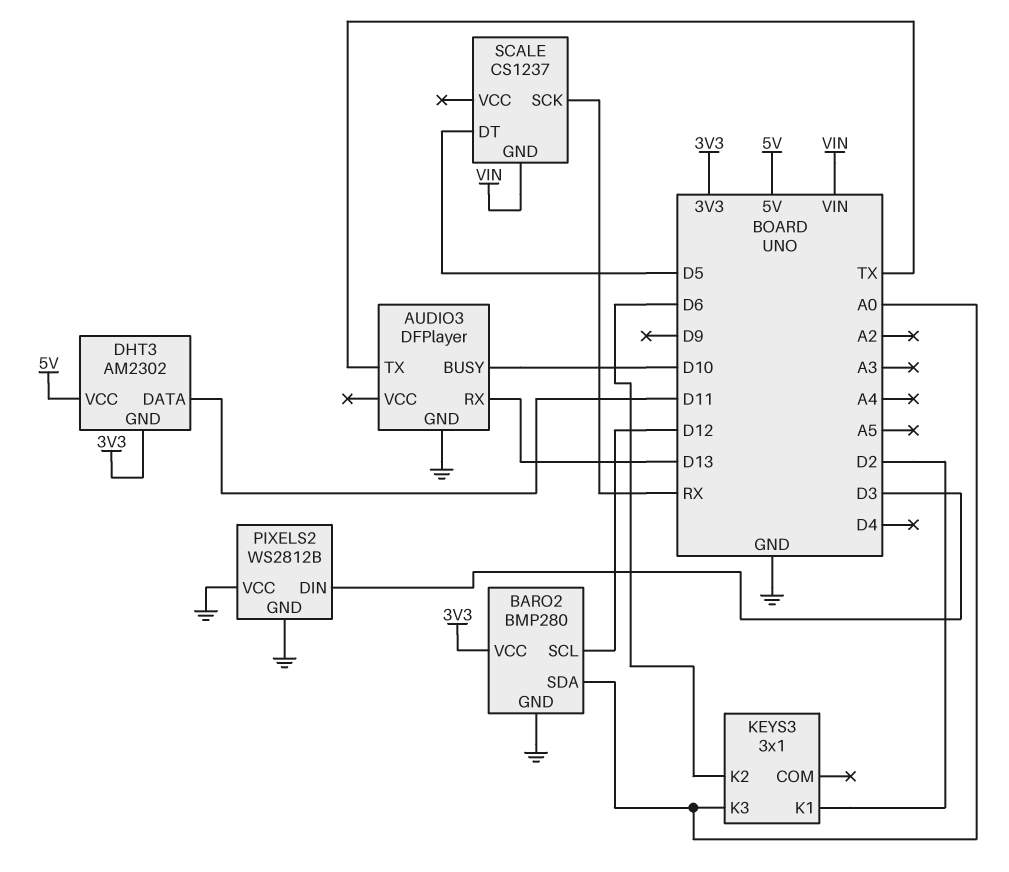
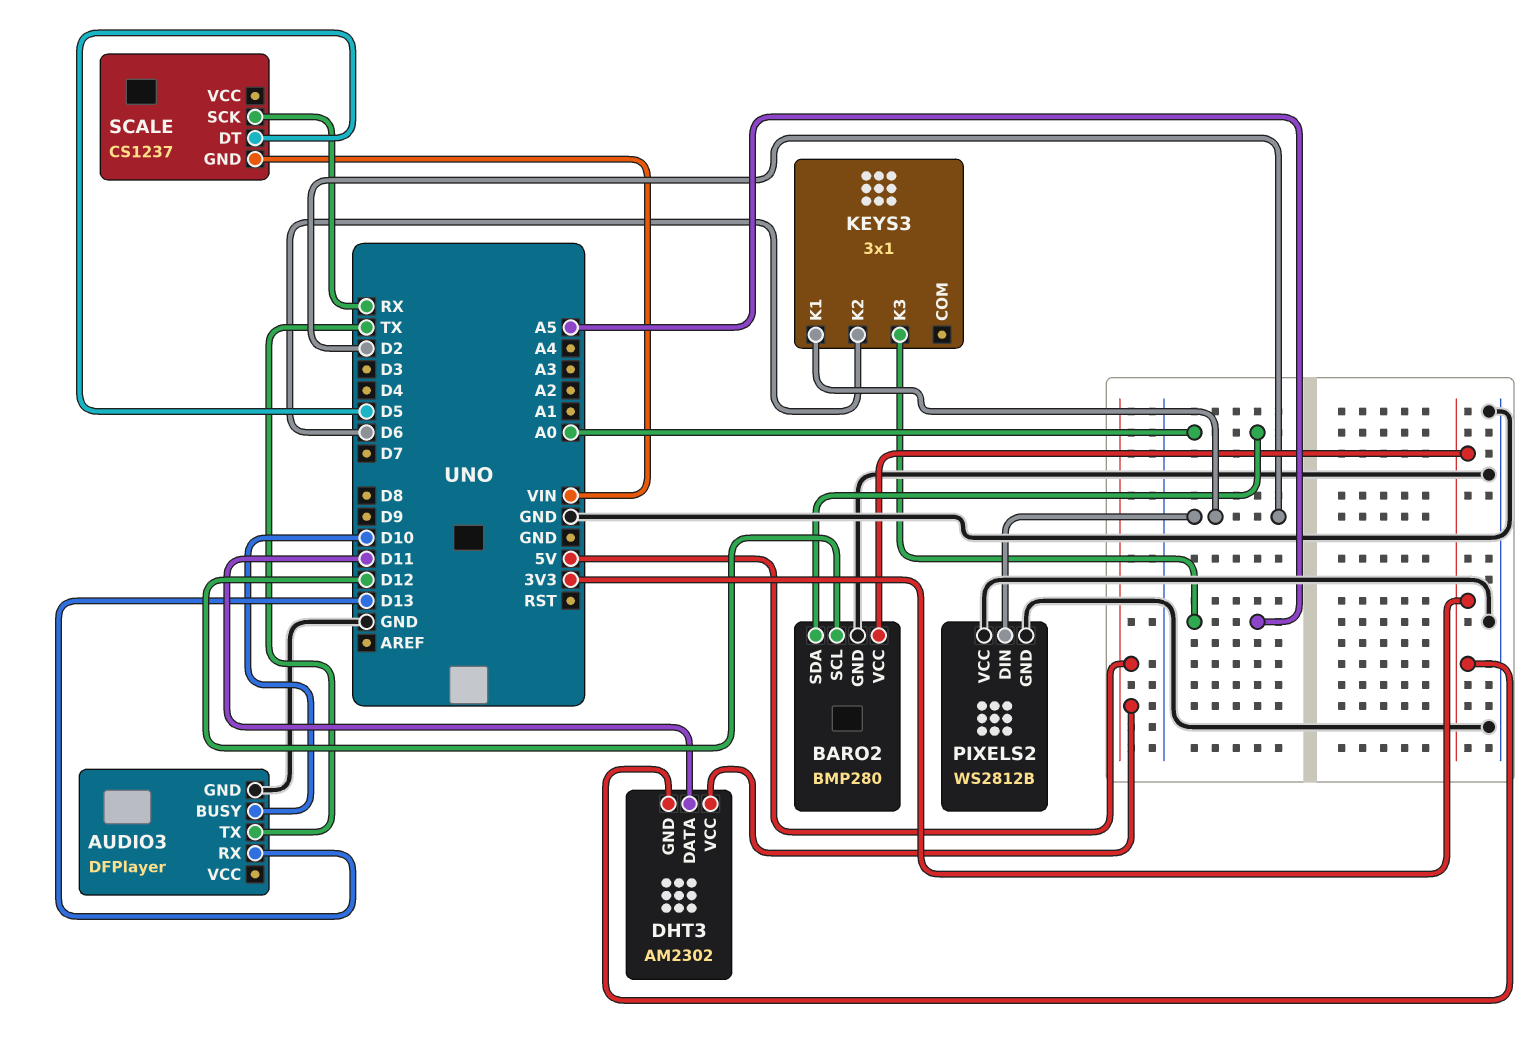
KEYS3 pin K3: A0 -> A5
PIXELS2 pin DIN: D3 -> D2

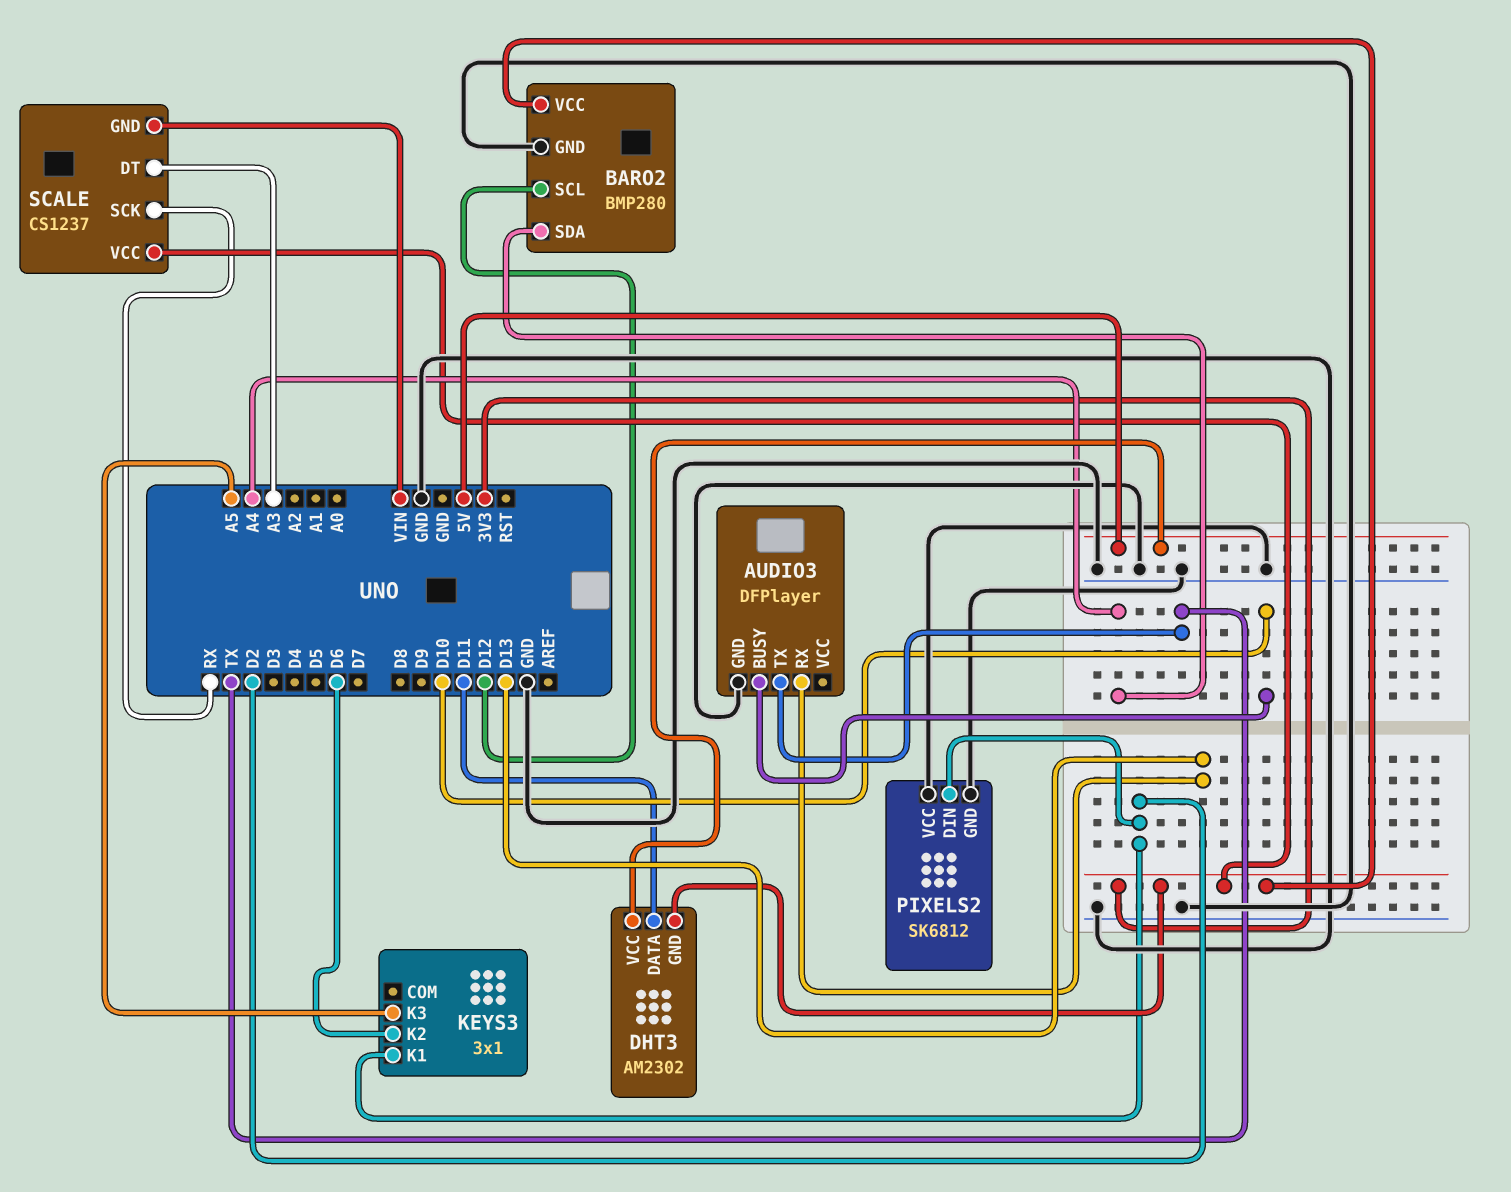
BARO2 pin SDA: A0 -> A4
PIXELS2: WS2812B -> SK6812
SCALE pin DT: D5 -> A3
SCALE pin VCC: none -> 3V3

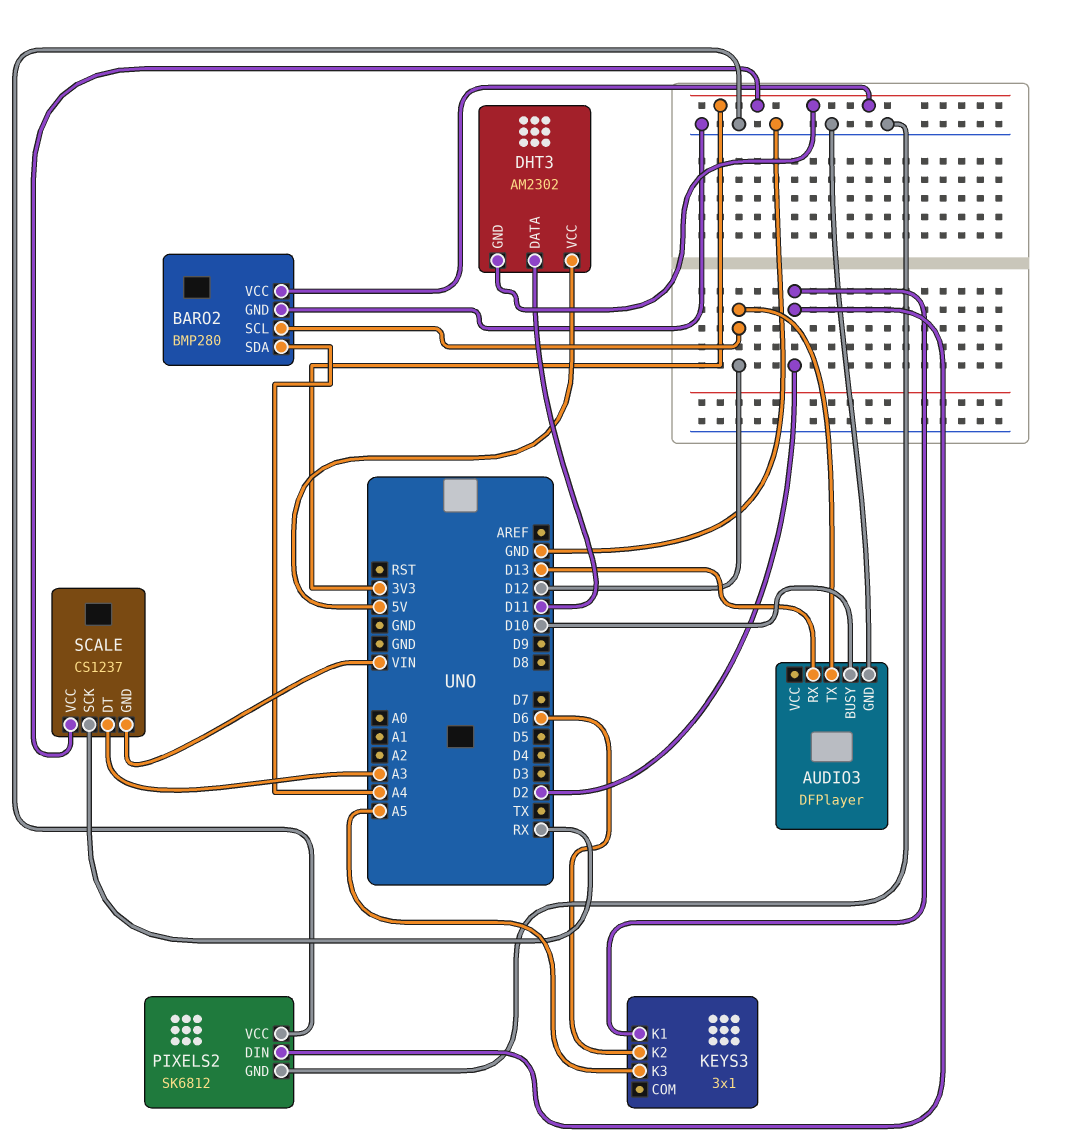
AUDIO3 pin TX: TX -> D12

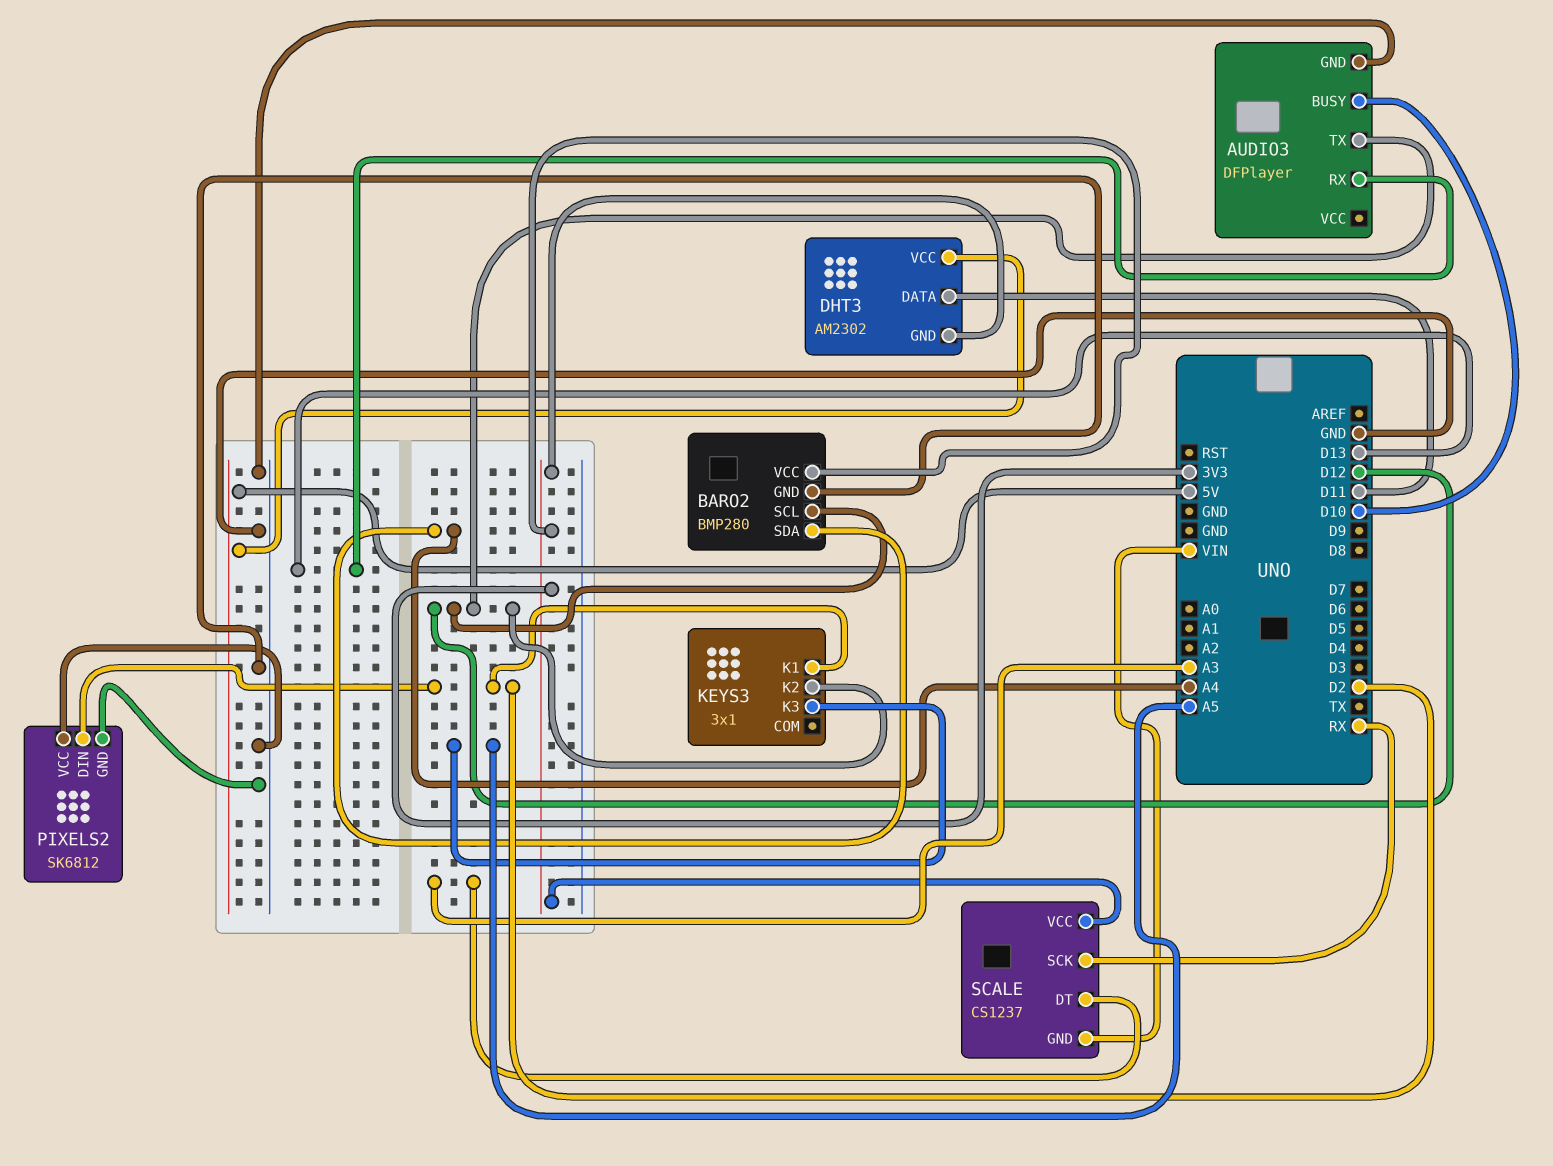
KEYS3 pin K2: D6 -> D12

